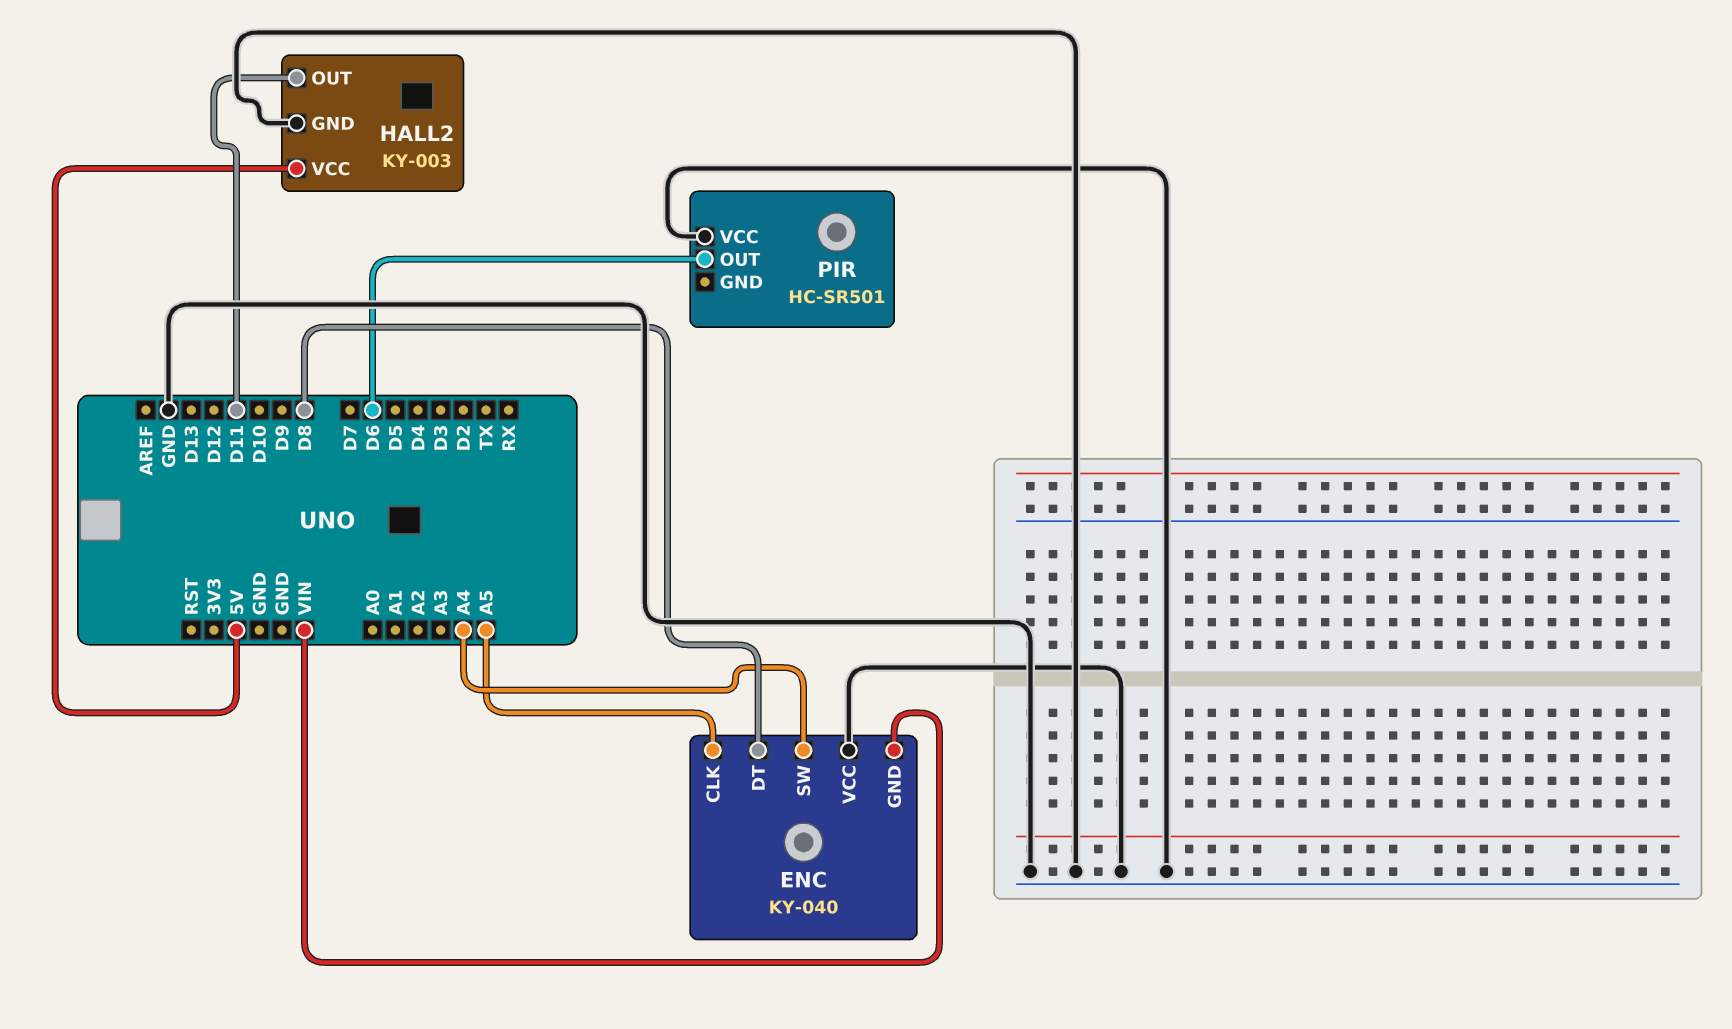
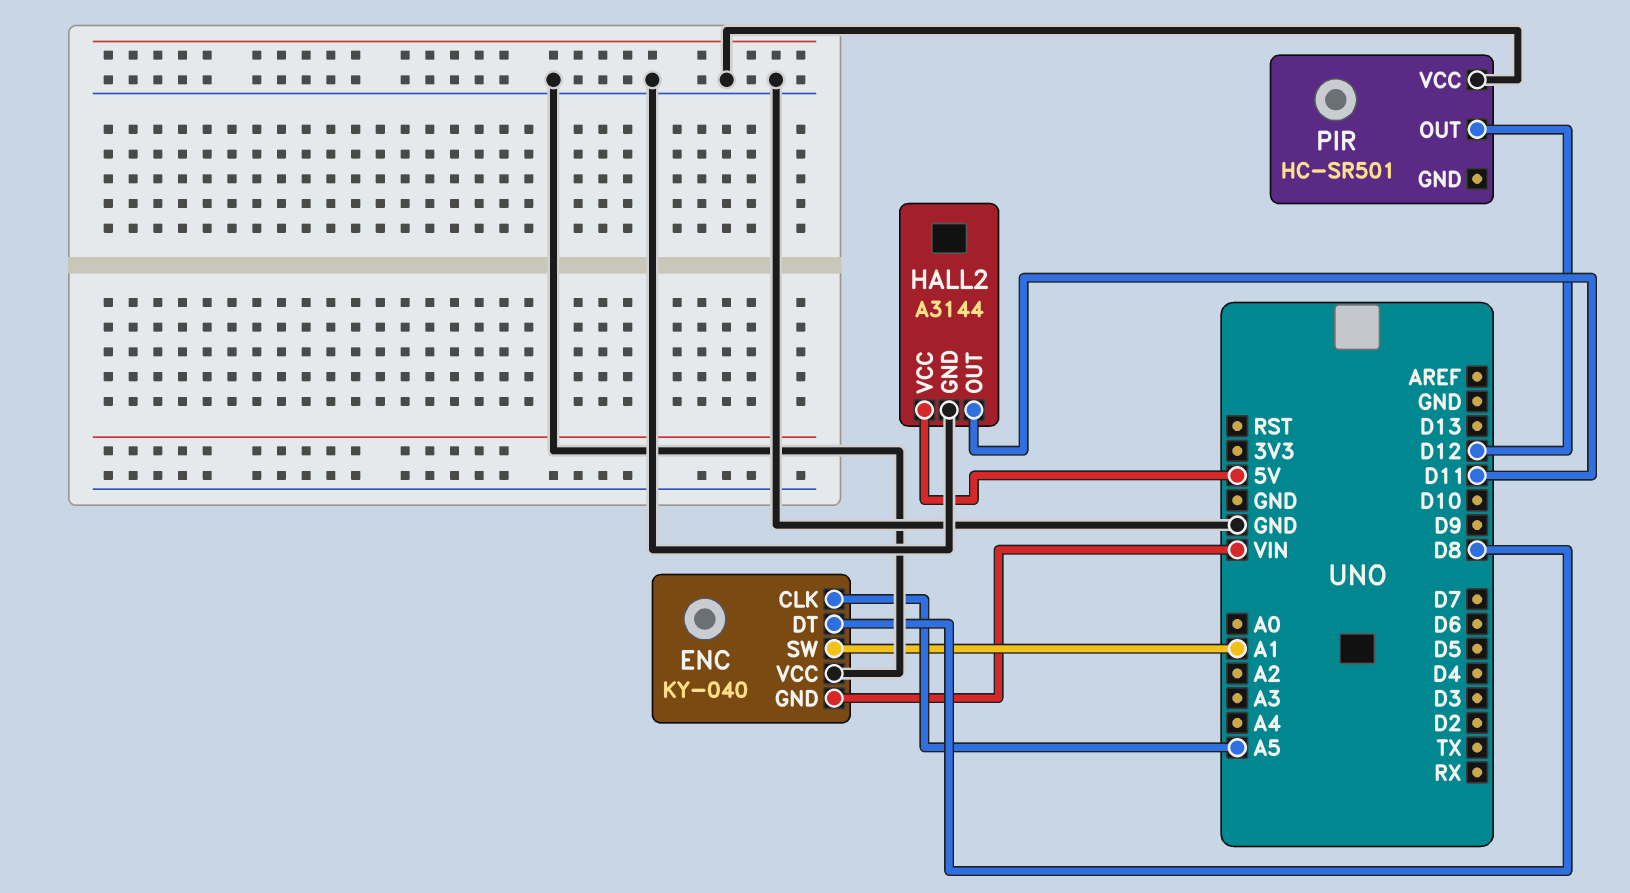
ENC pin SW: A4 -> A1
HALL2: KY-003 -> A3144
PIR pin OUT: D6 -> D12

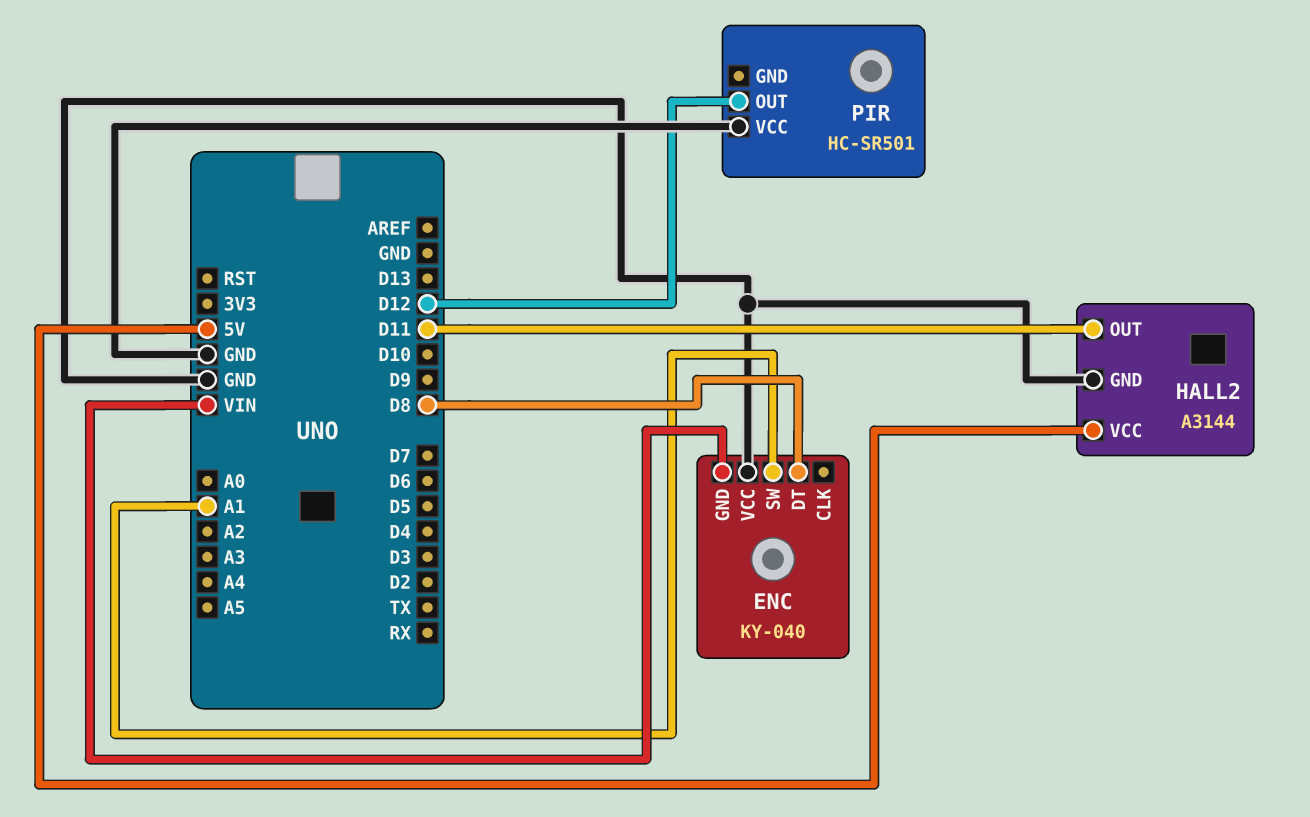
ENC pin CLK: A5 -> none

